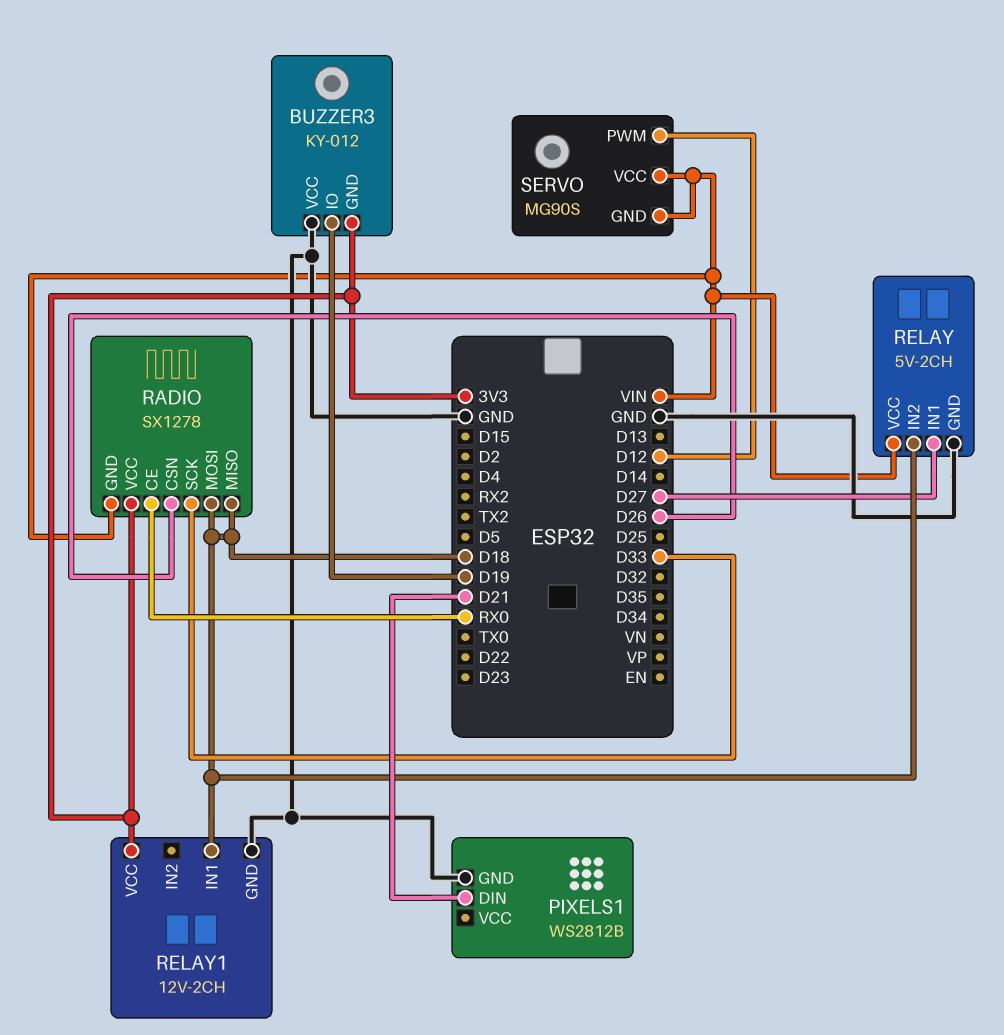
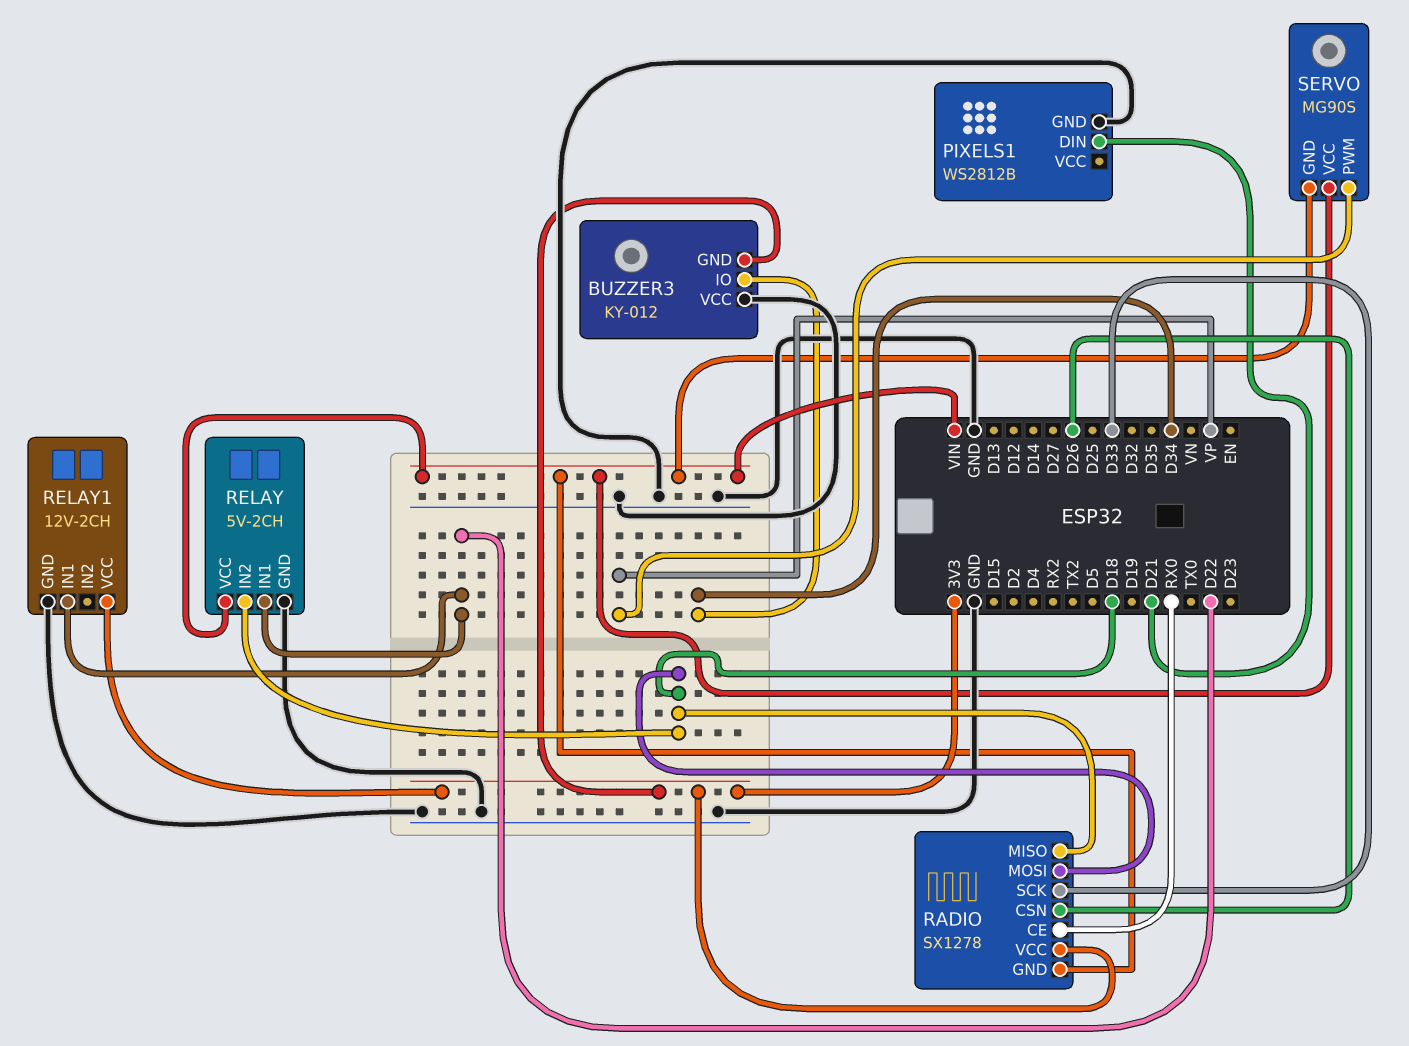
BUZZER3 pin IO: D19 -> D34
RELAY pin IN1: D27 -> D22
RELAY1 pin IN1: D18 -> D22
SERVO pin PWM: D12 -> VP

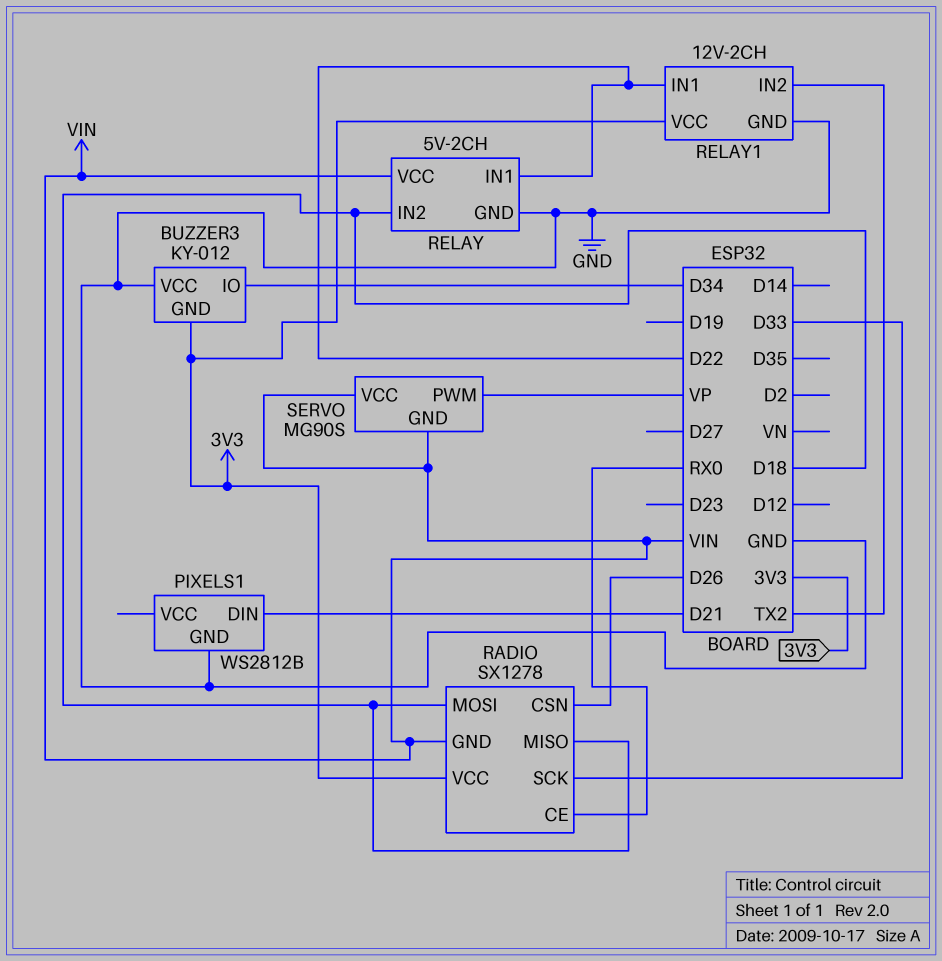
RELAY1 pin IN2: none -> TX2

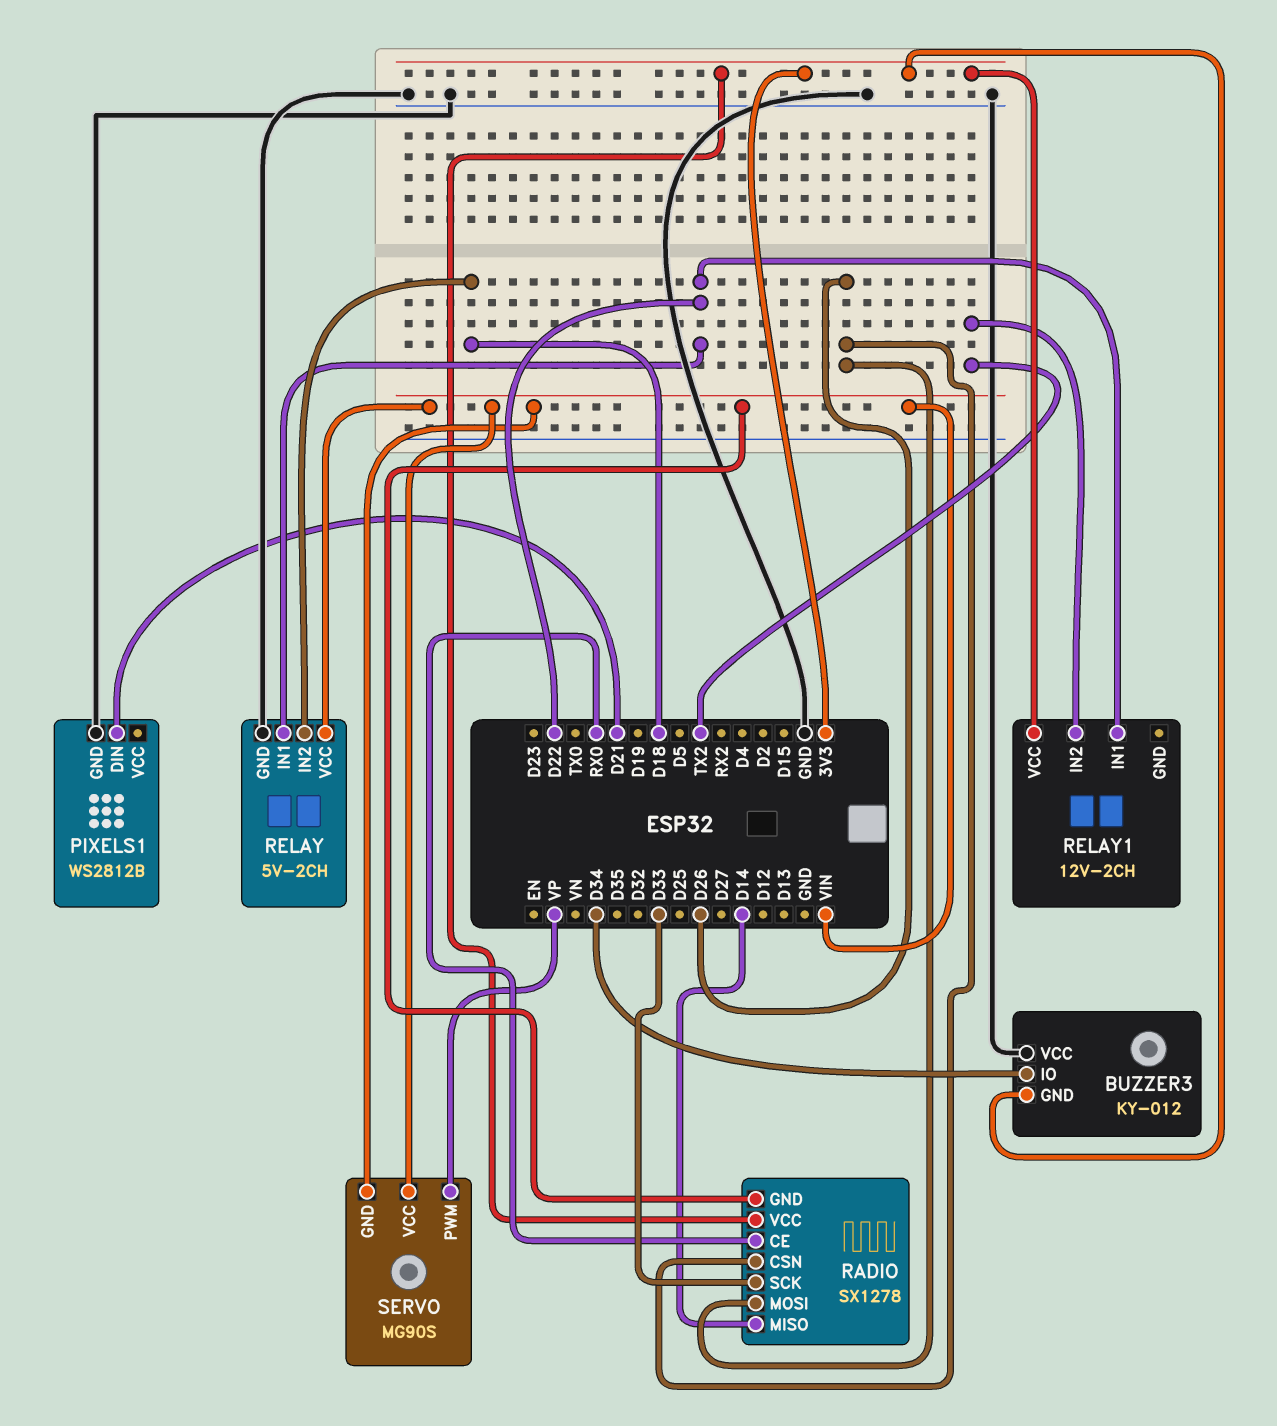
RADIO pin MISO: D18 -> D14
RADIO pin MOSI: D18 -> D26
RELAY1 pin GND: GND -> none

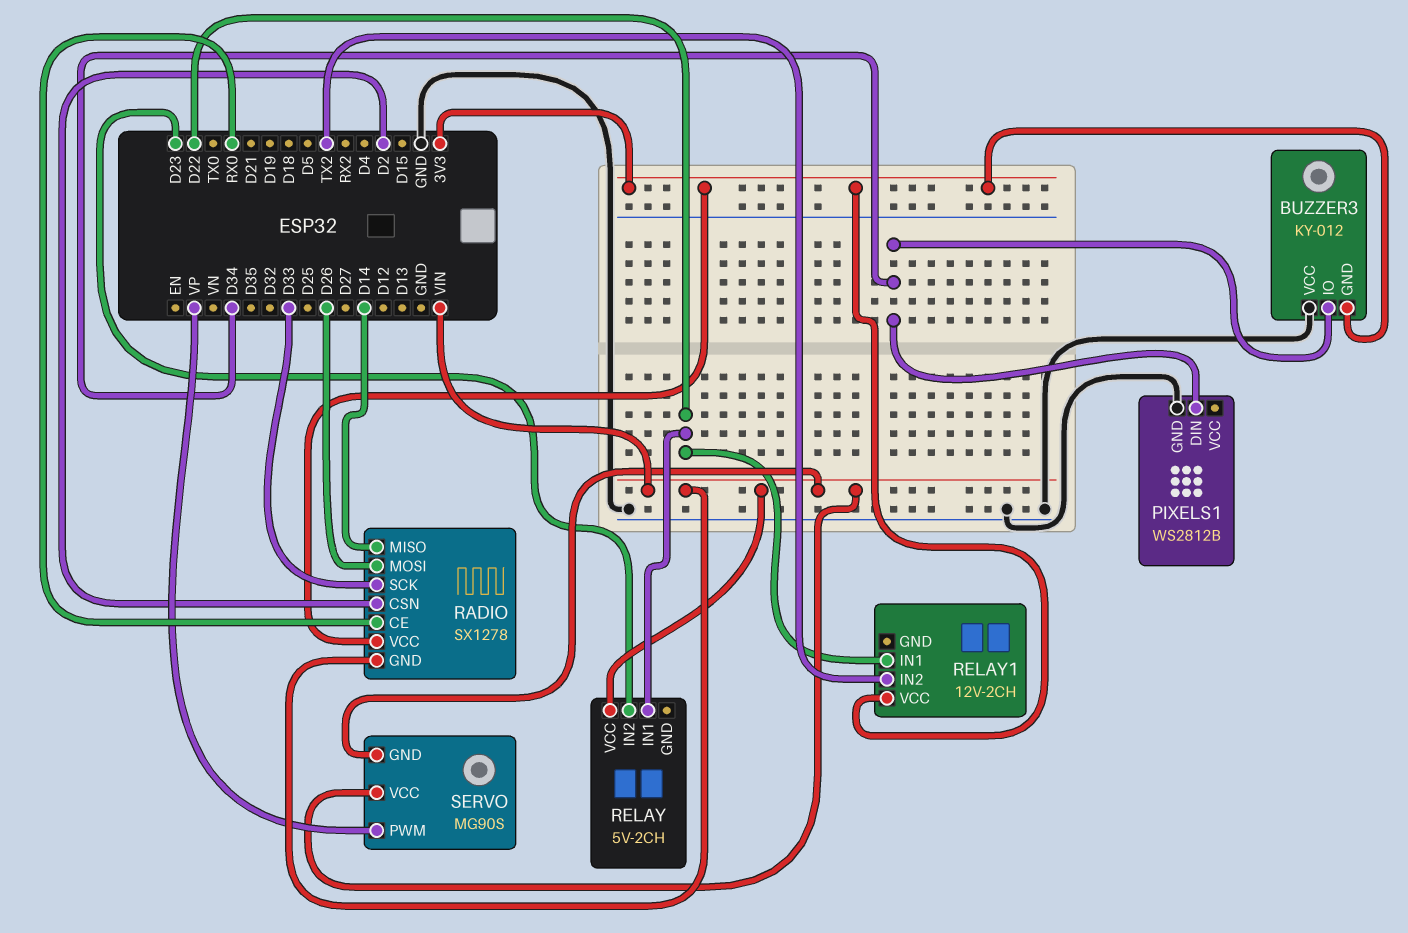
PIXELS1 pin DIN: D21 -> D34
RADIO pin CSN: D26 -> D2
RELAY pin GND: GND -> none
RELAY pin IN2: D18 -> D23

